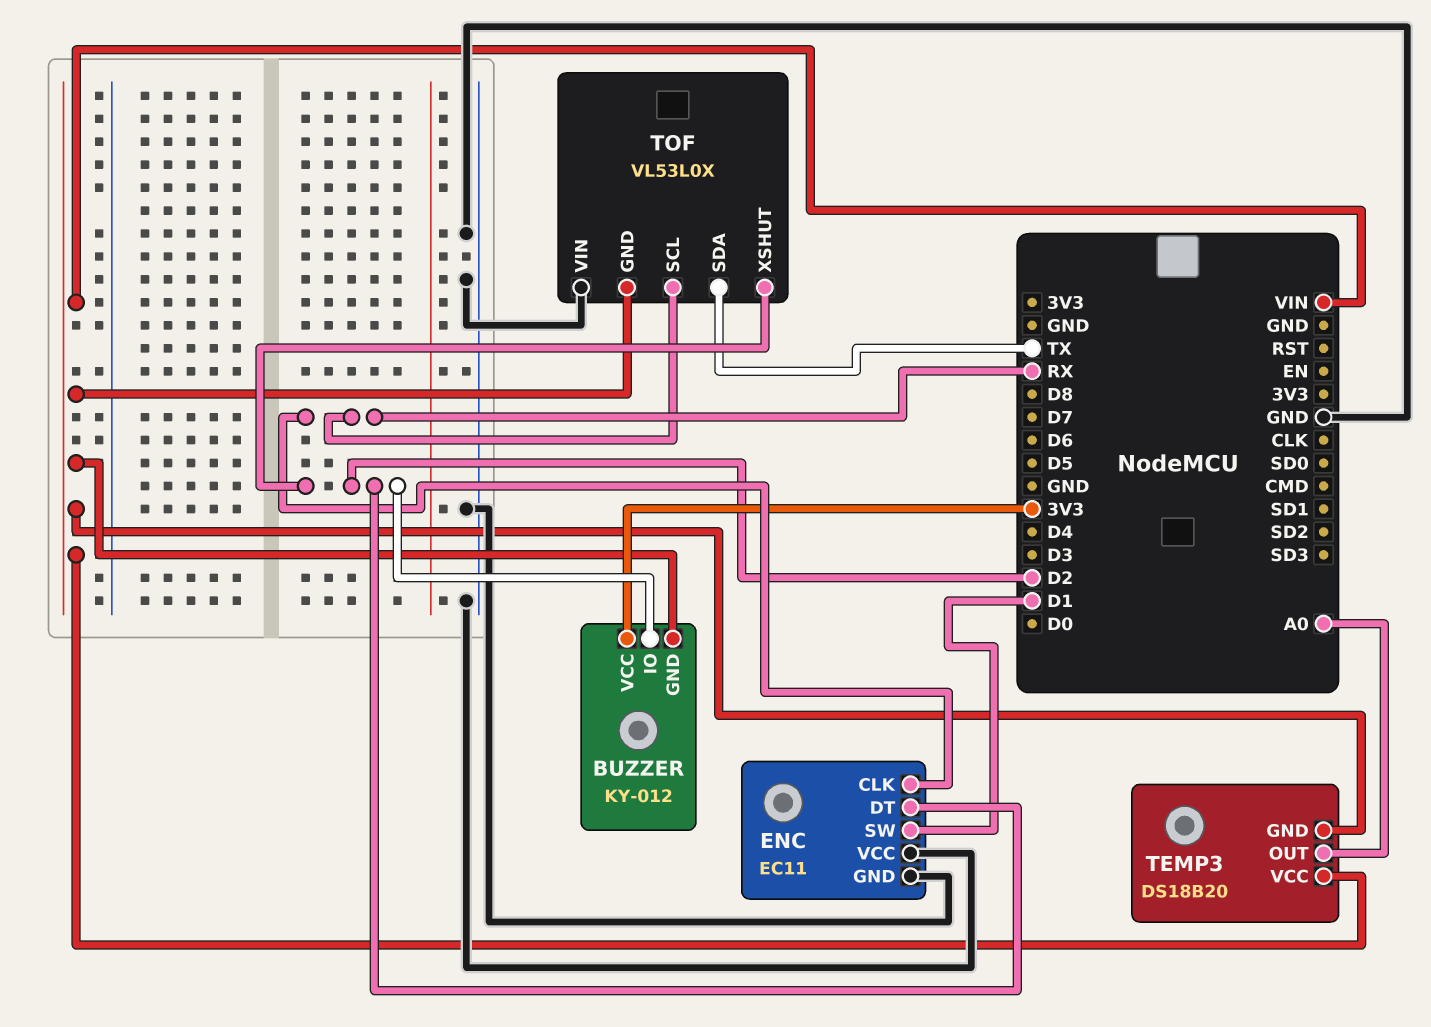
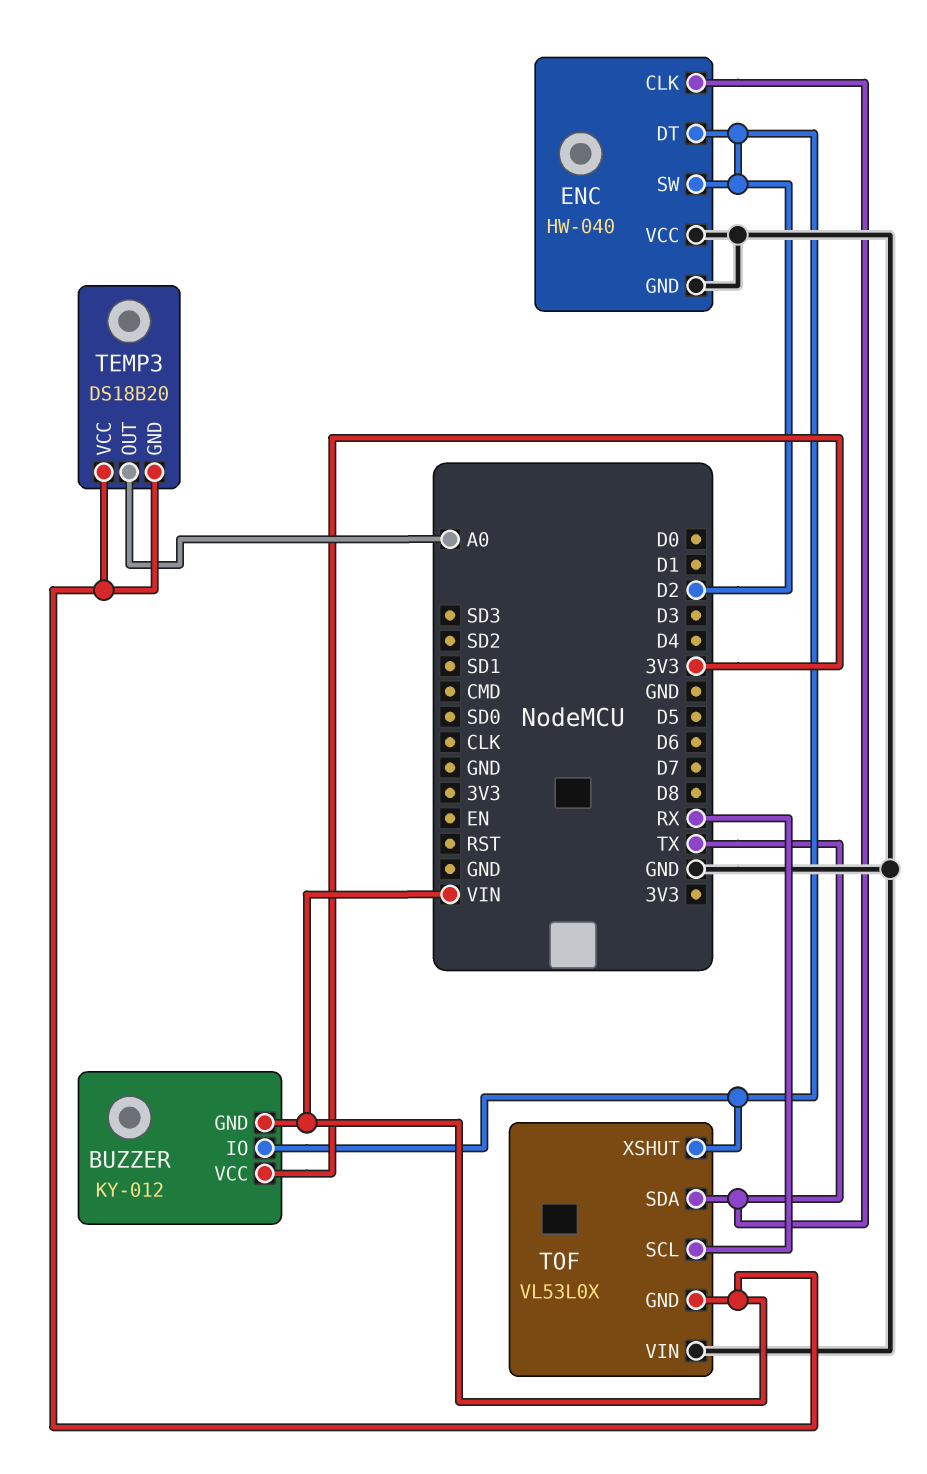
ENC: EC11 -> HW-040
ENC pin CLK: RX -> TX
ENC pin SW: D1 -> D2

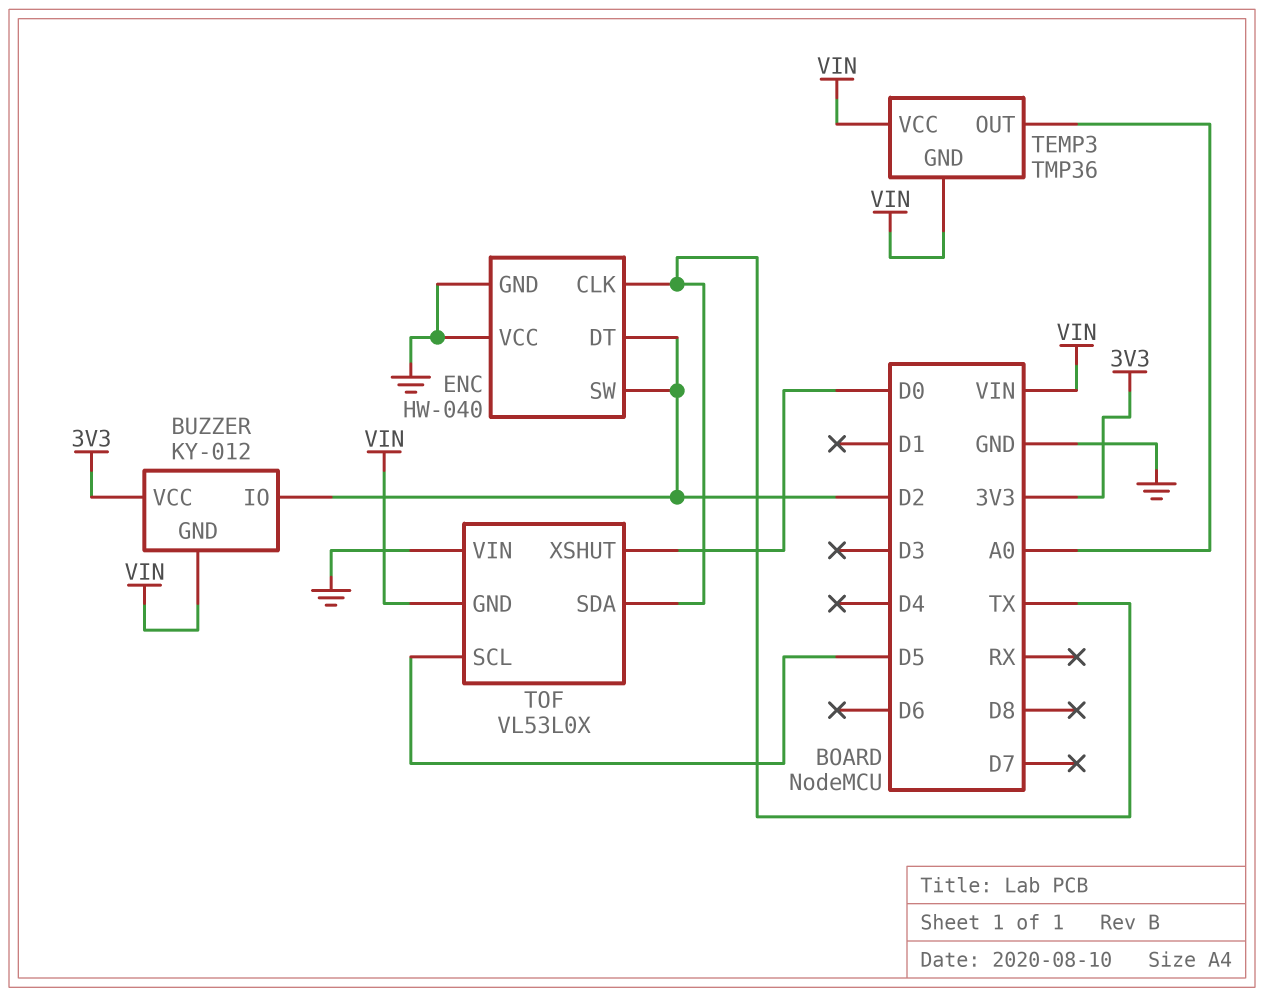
TEMP3: DS18B20 -> TMP36
TOF pin SCL: RX -> D5
TOF pin XSHUT: D2 -> D0

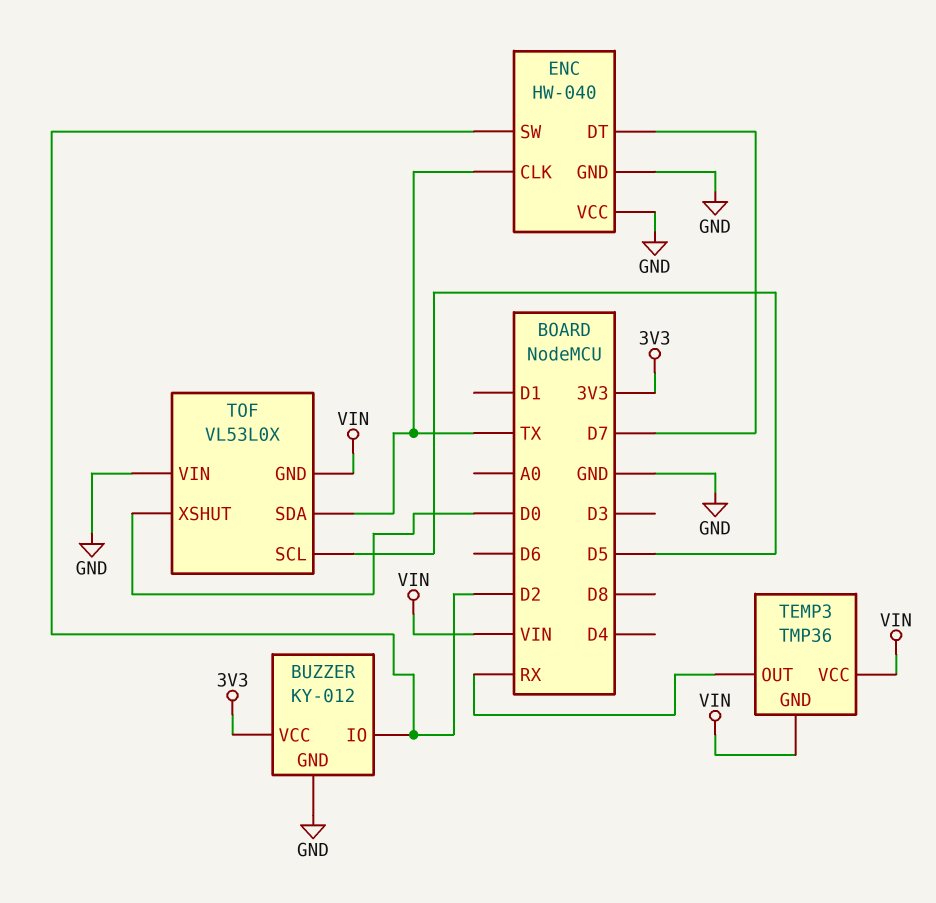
BUZZER pin GND: VIN -> GND
ENC pin DT: D2 -> D7
TEMP3 pin OUT: A0 -> RX

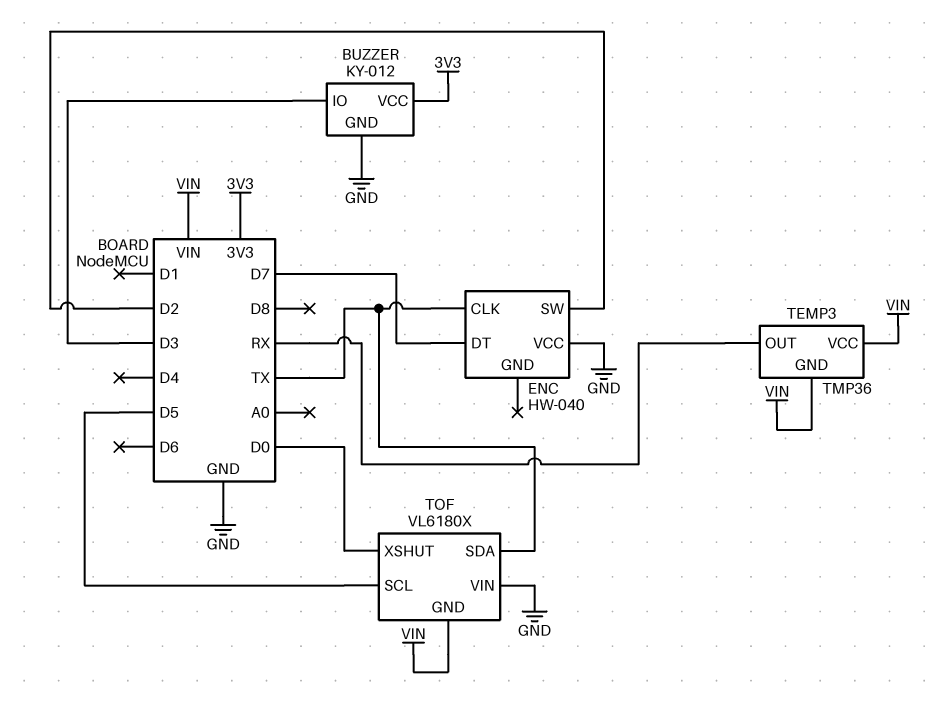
BUZZER pin IO: D2 -> D3
ENC pin GND: GND -> none
TOF: VL53L0X -> VL6180X

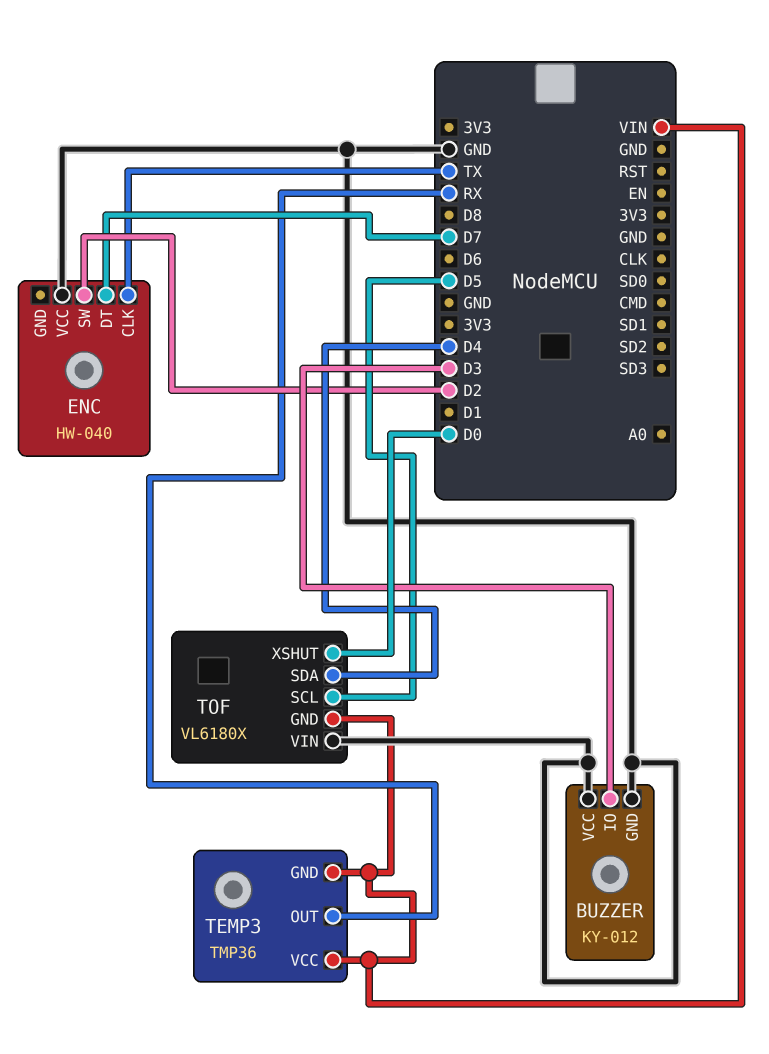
BUZZER pin VCC: 3V3 -> GND
TOF pin SDA: TX -> D4

